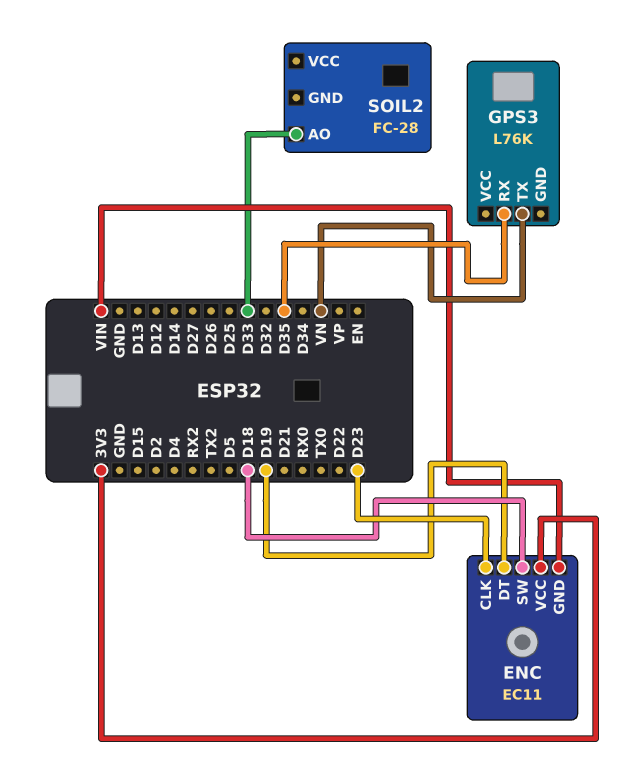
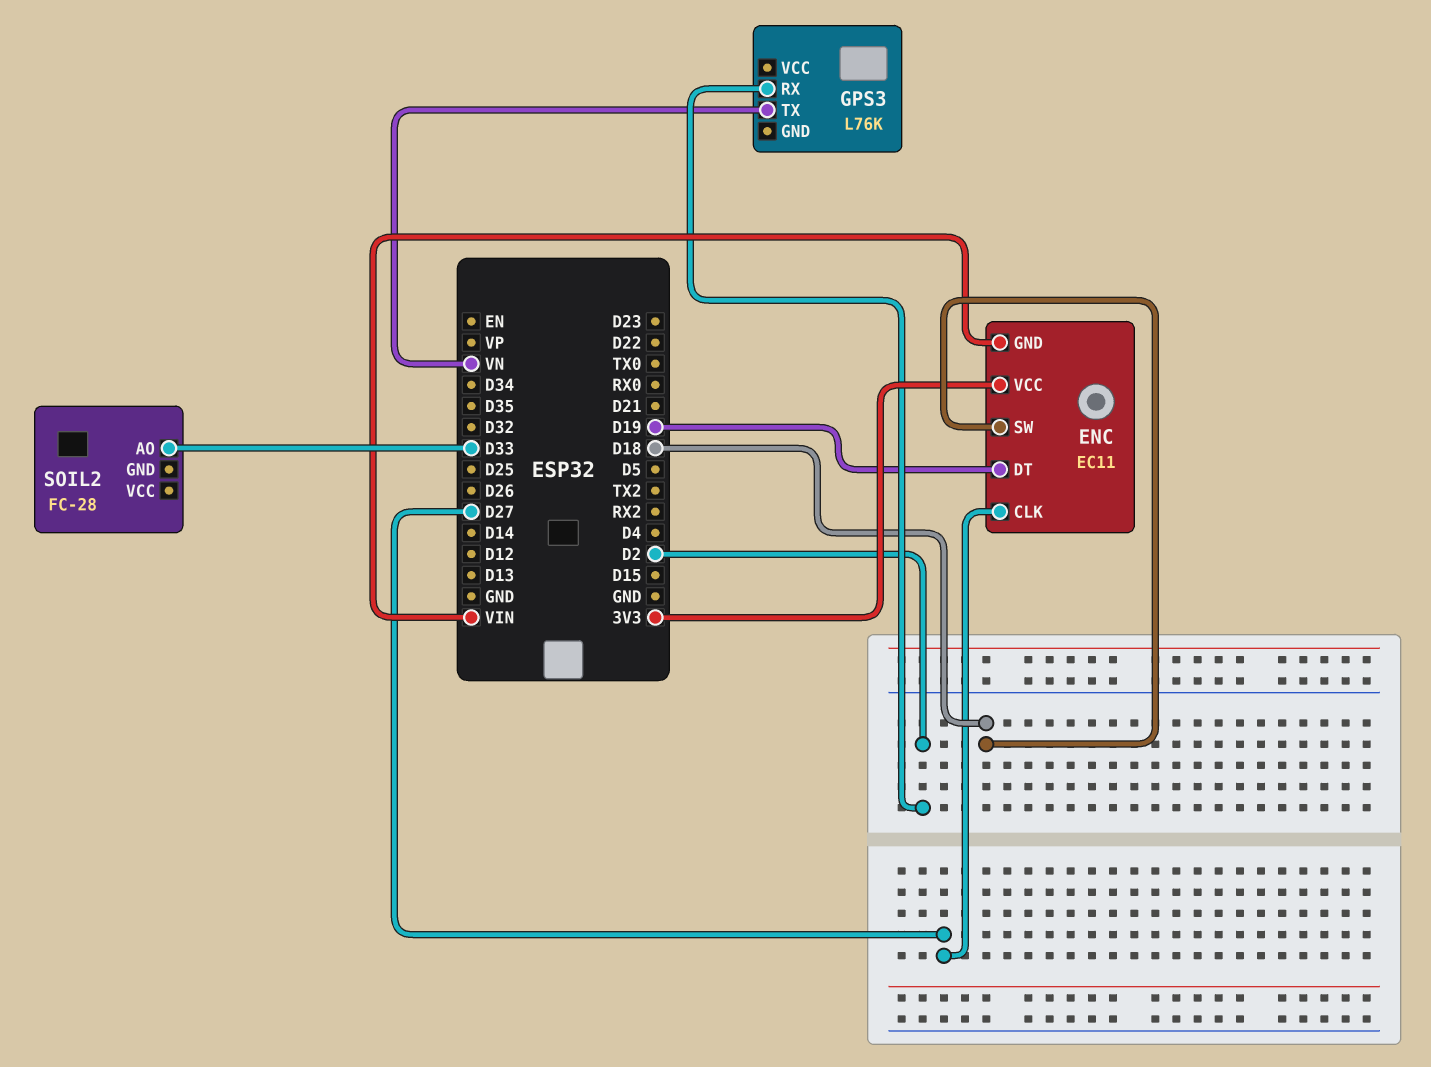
ENC pin CLK: D23 -> D27
GPS3 pin RX: D35 -> D2

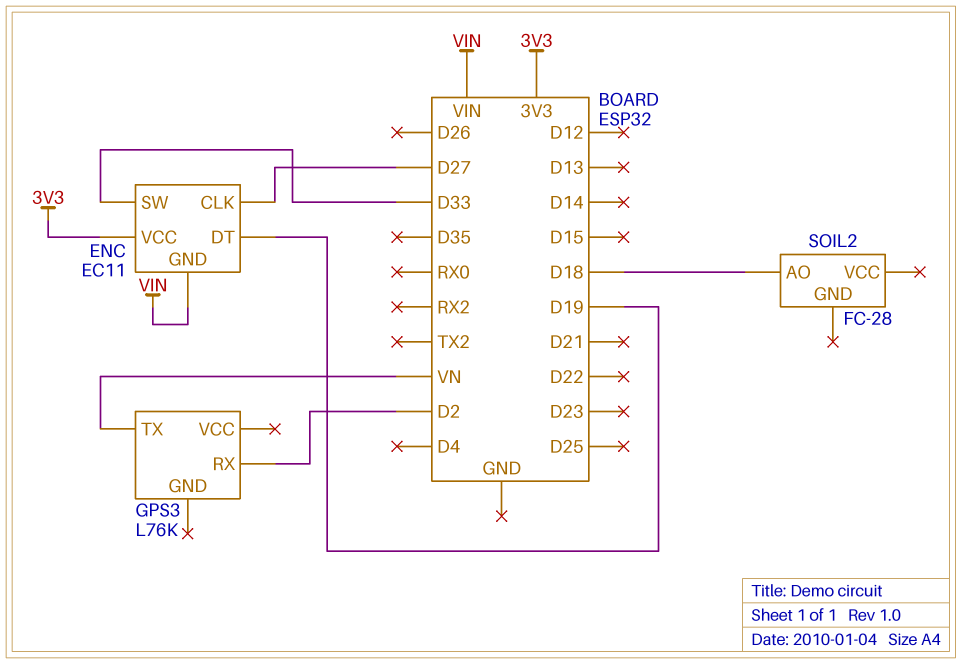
ENC pin SW: D18 -> D33
SOIL2 pin AO: D33 -> D18

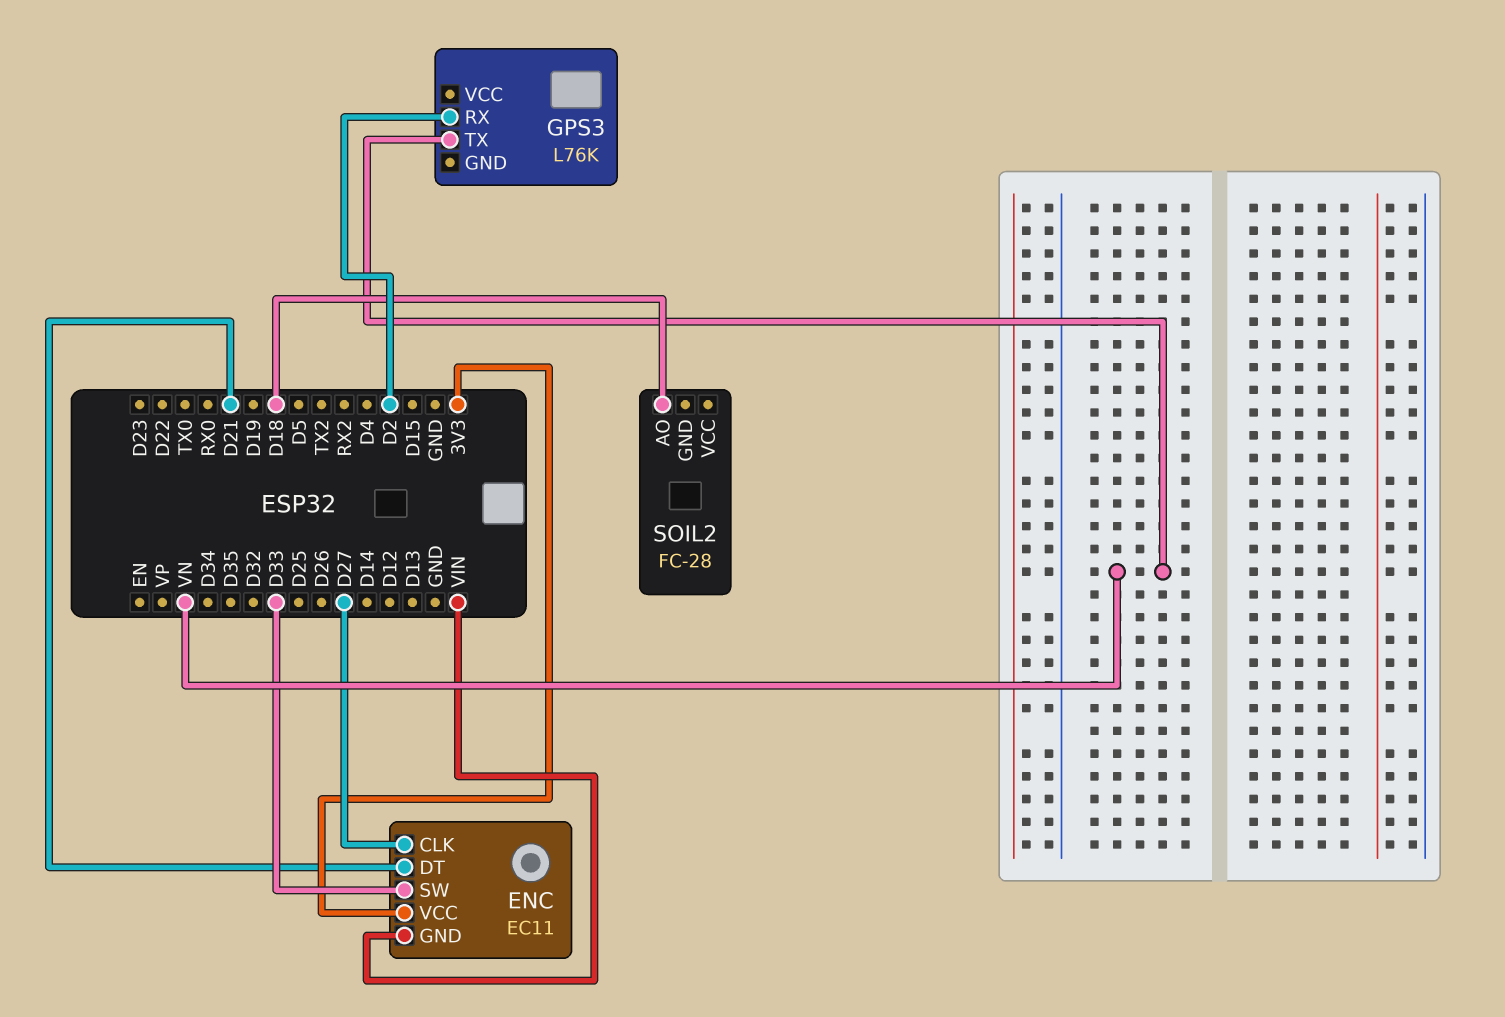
ENC pin DT: D19 -> D21

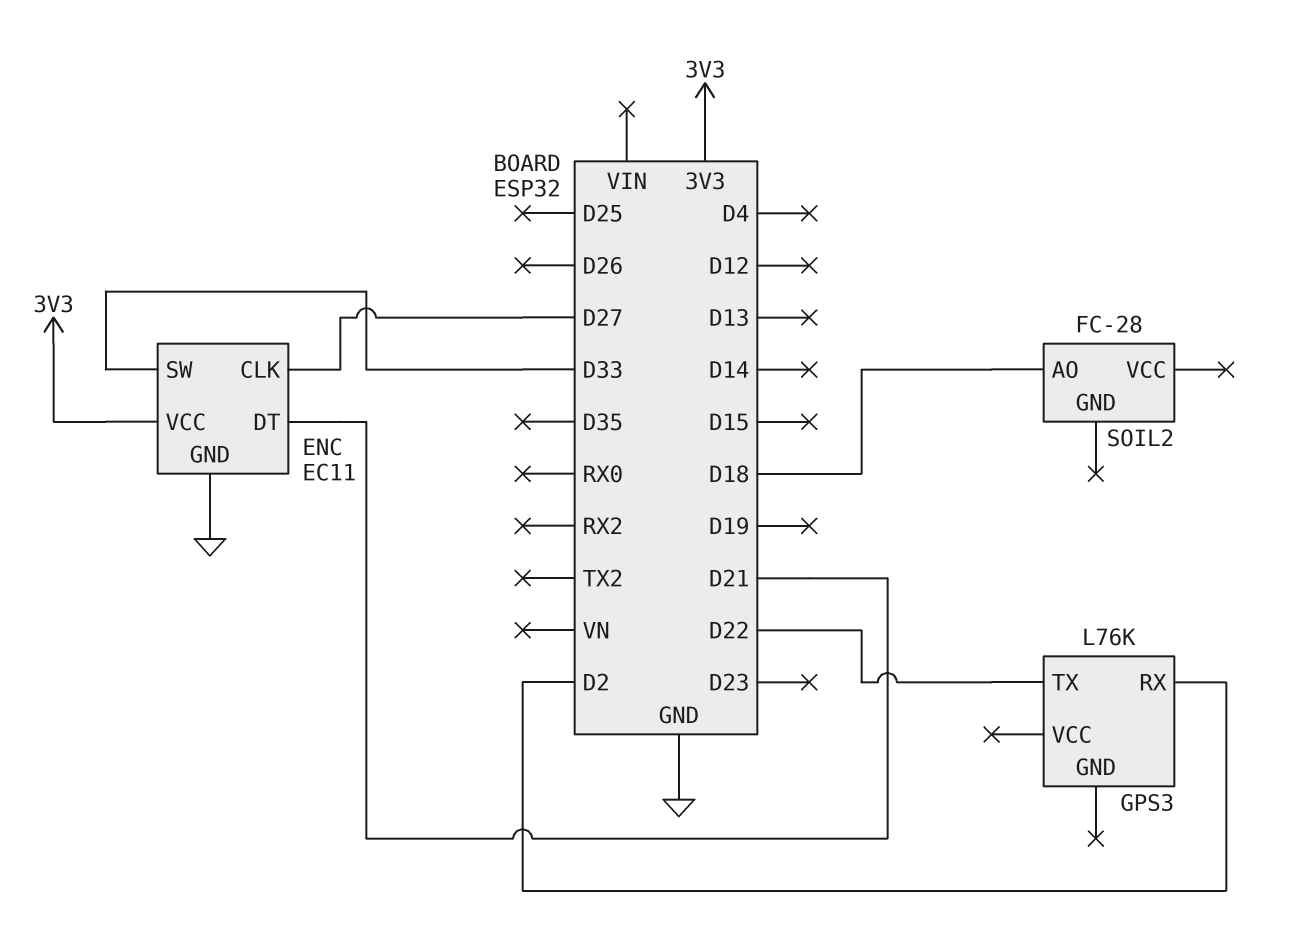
ENC pin GND: VIN -> GND
GPS3 pin TX: VN -> D22

